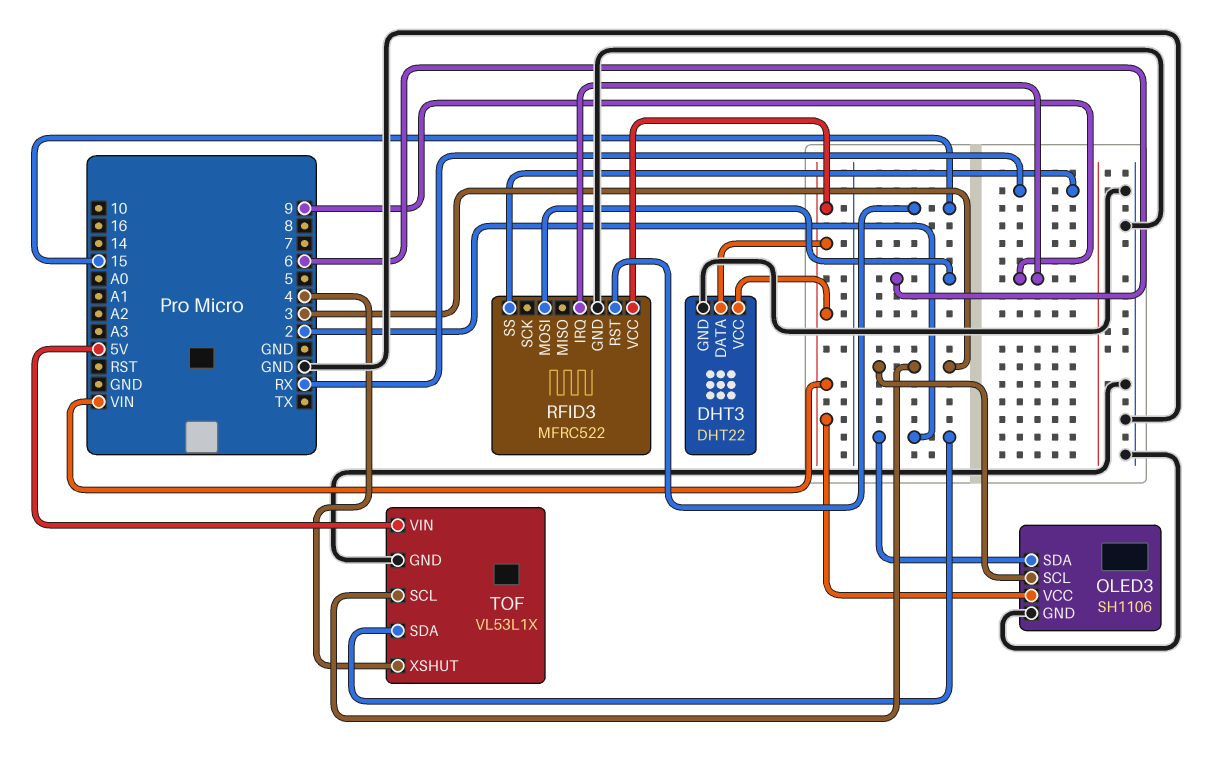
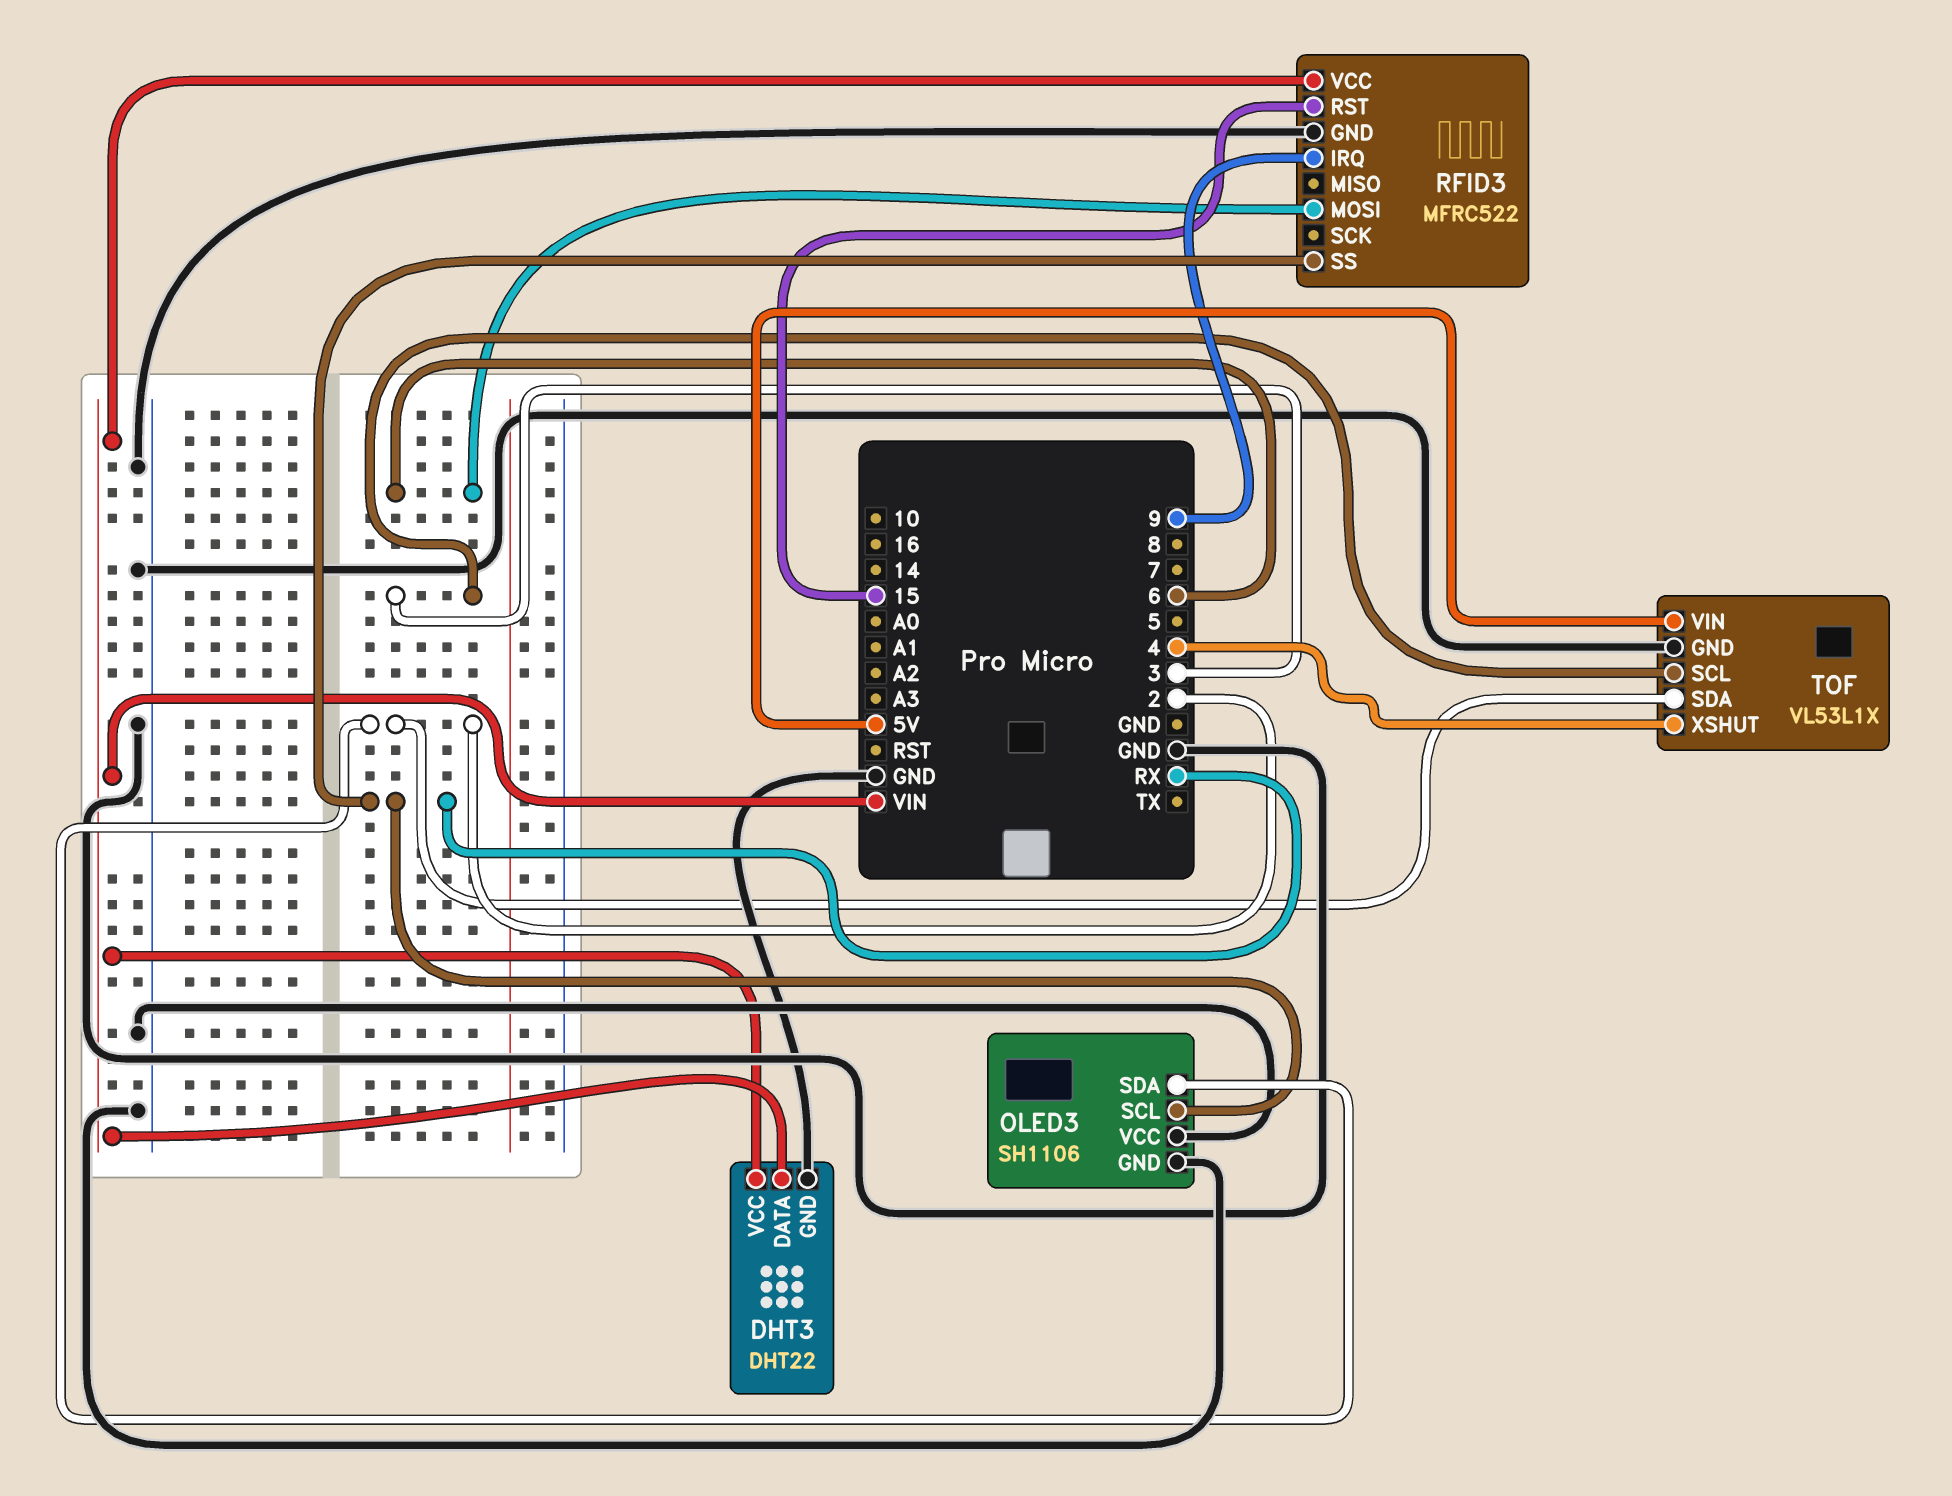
OLED3 pin SCL: 3 -> RX
OLED3 pin VCC: VIN -> GND

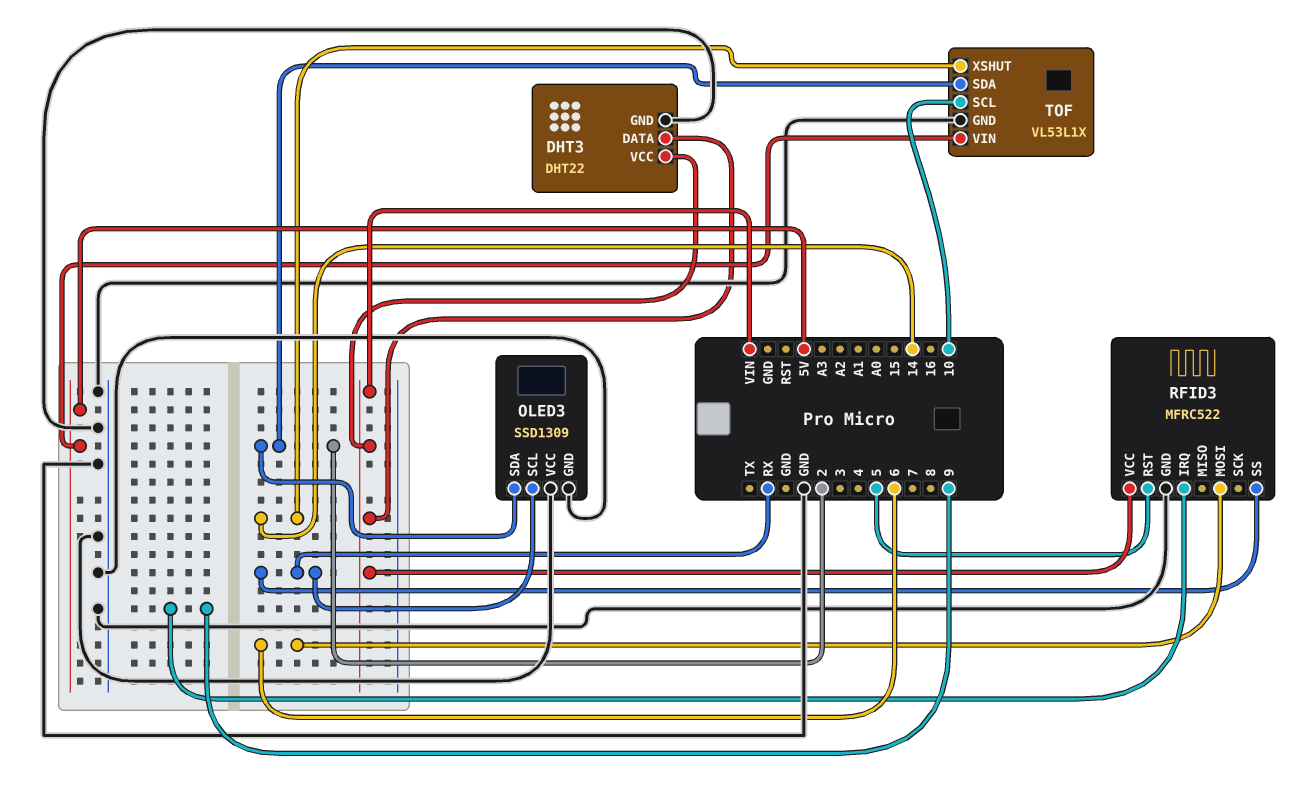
OLED3: SH1106 -> SSD1309
RFID3 pin RST: 15 -> 5
TOF pin SCL: 3 -> 10
TOF pin XSHUT: 4 -> 14

